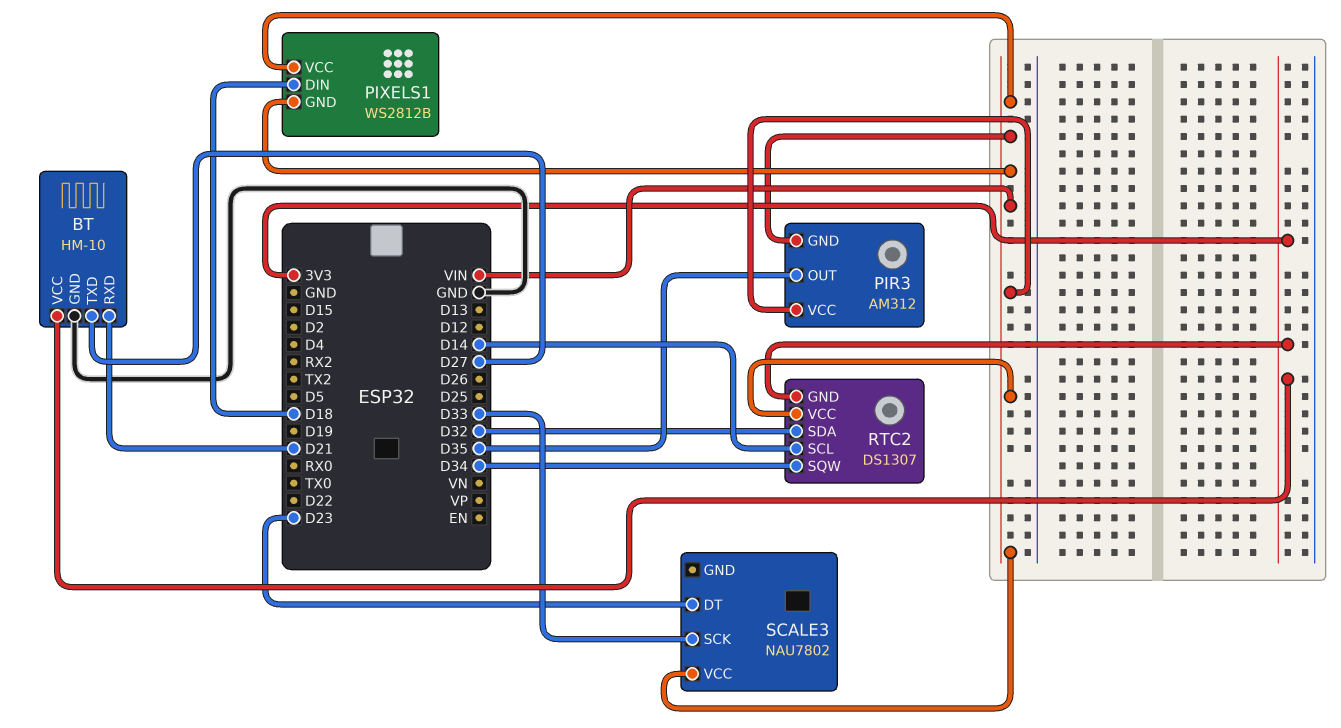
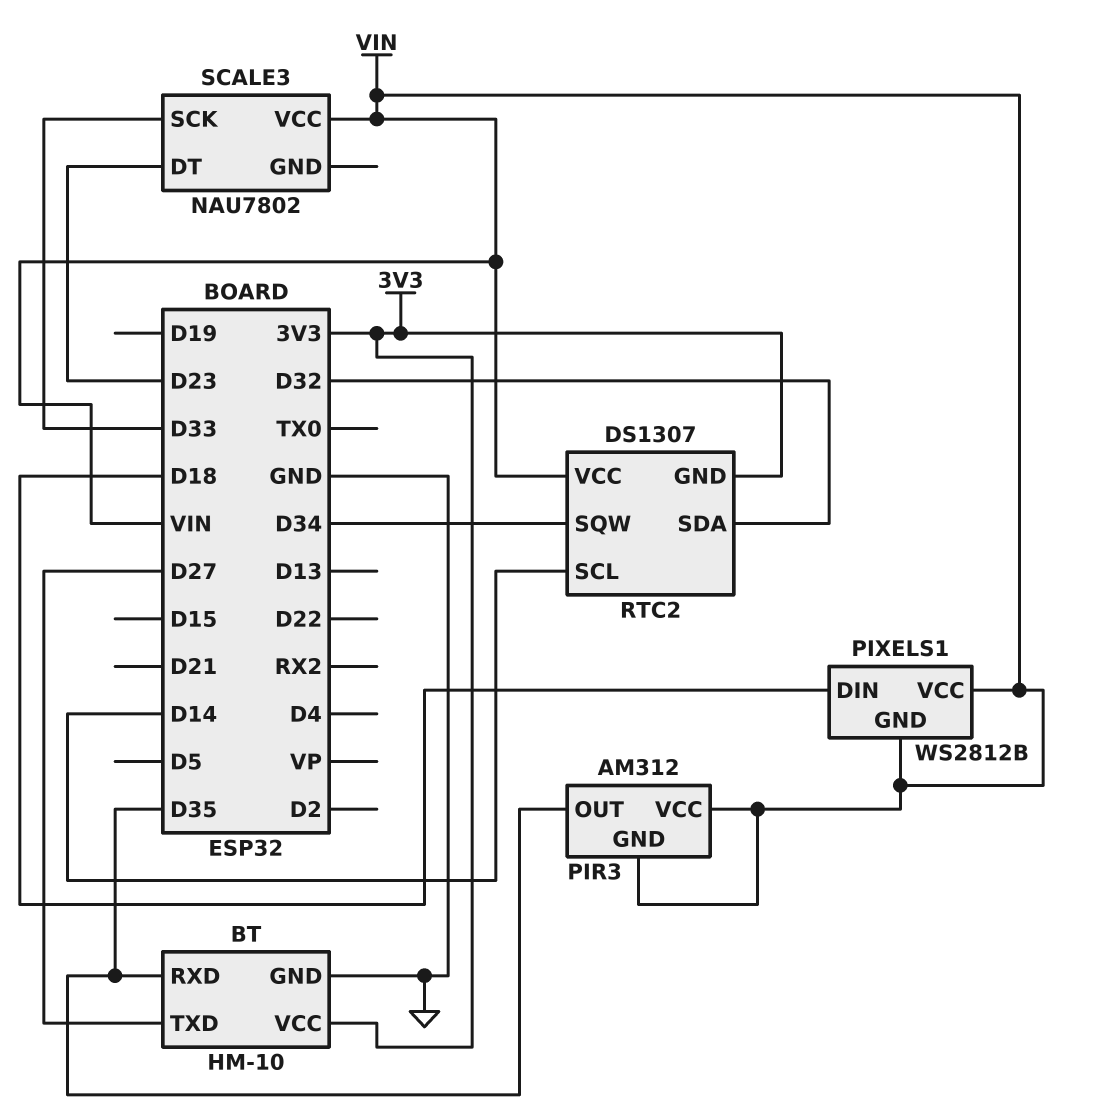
BT pin RXD: D21 -> D35

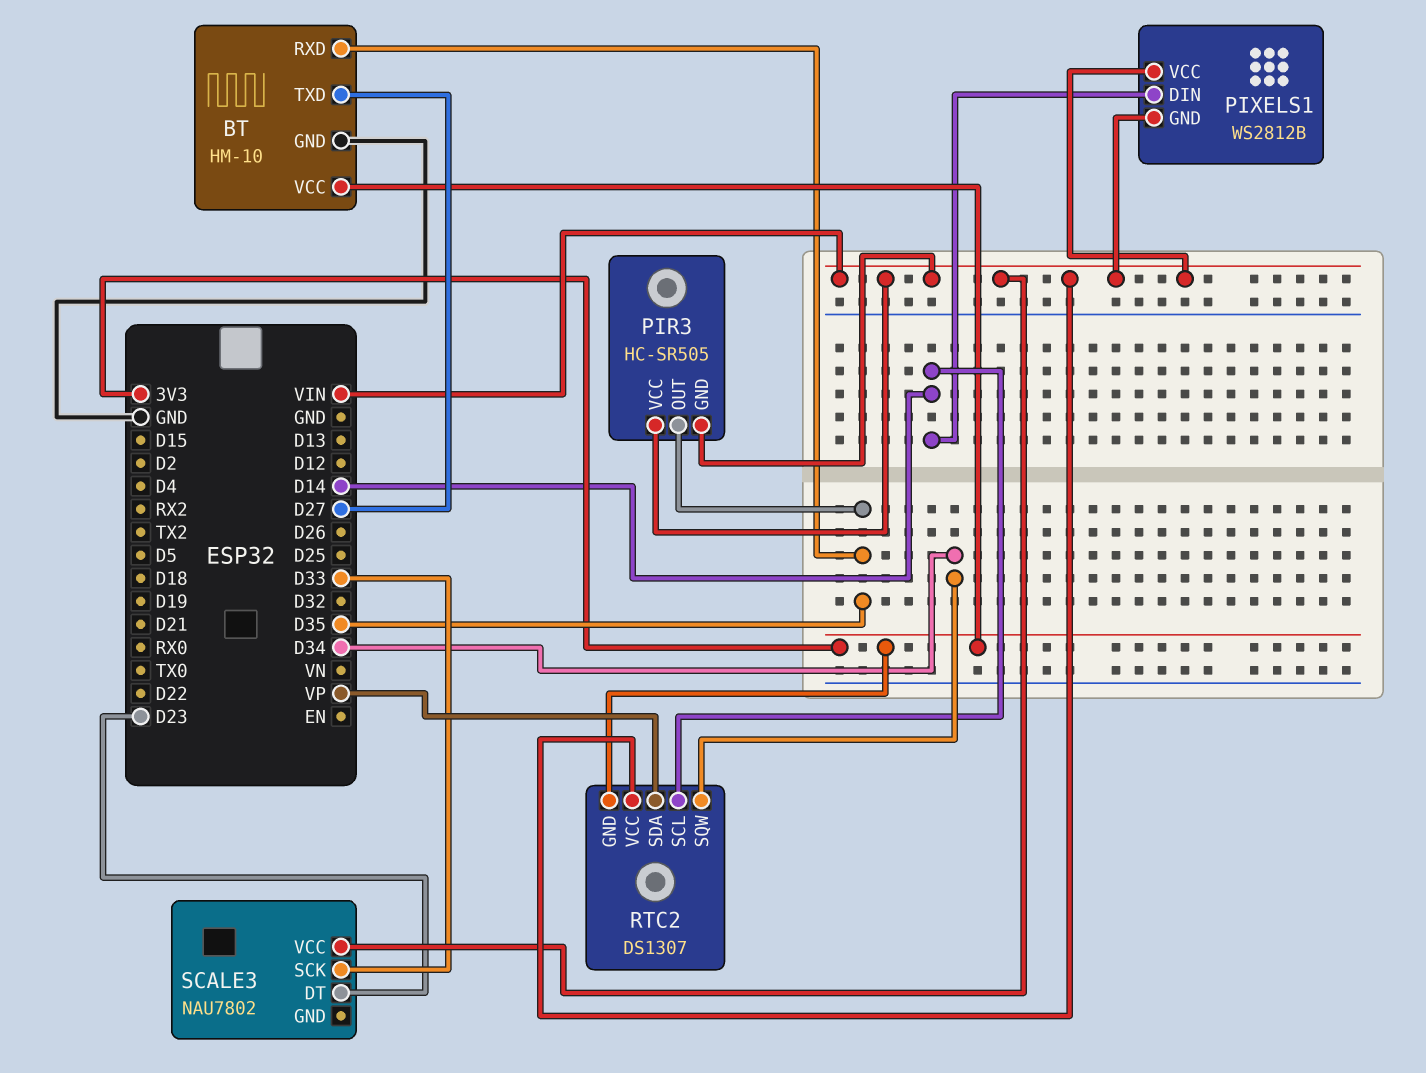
PIR3: AM312 -> HC-SR505
PIXELS1 pin DIN: D18 -> D14
RTC2 pin SDA: D32 -> VP

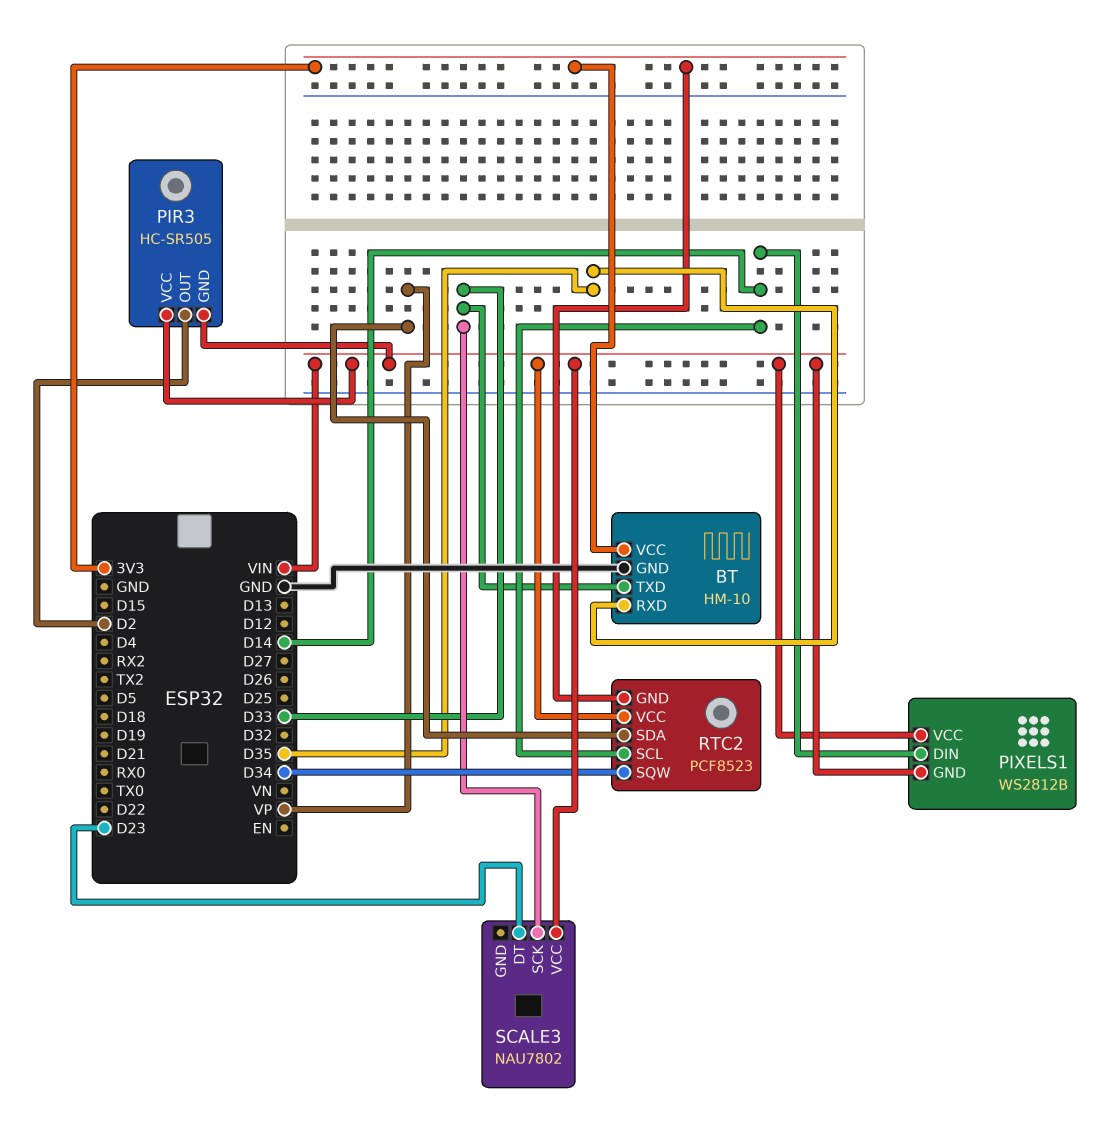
BT pin TXD: D27 -> D33
PIR3 pin OUT: D35 -> D2
RTC2: DS1307 -> PCF8523

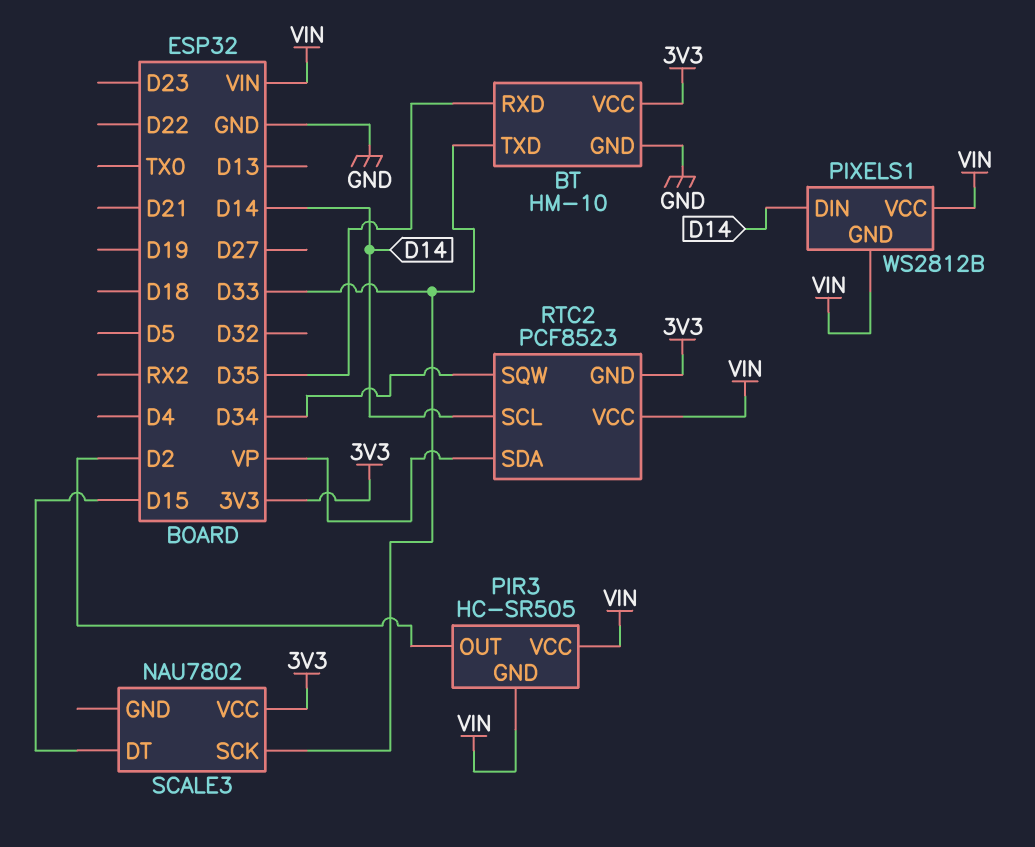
SCALE3 pin DT: D23 -> D15
SCALE3 pin VCC: VIN -> 3V3

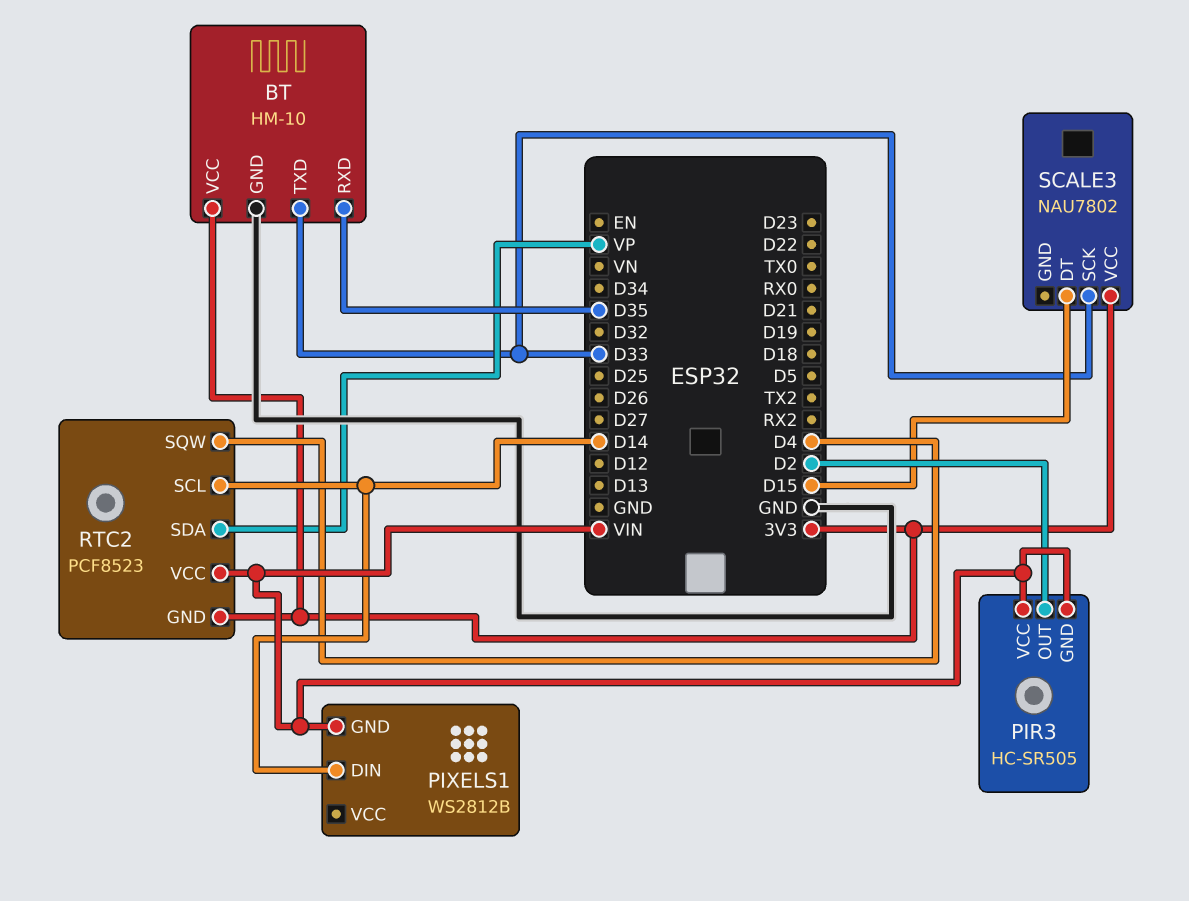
PIXELS1 pin VCC: VIN -> none
RTC2 pin SQW: D34 -> D4

